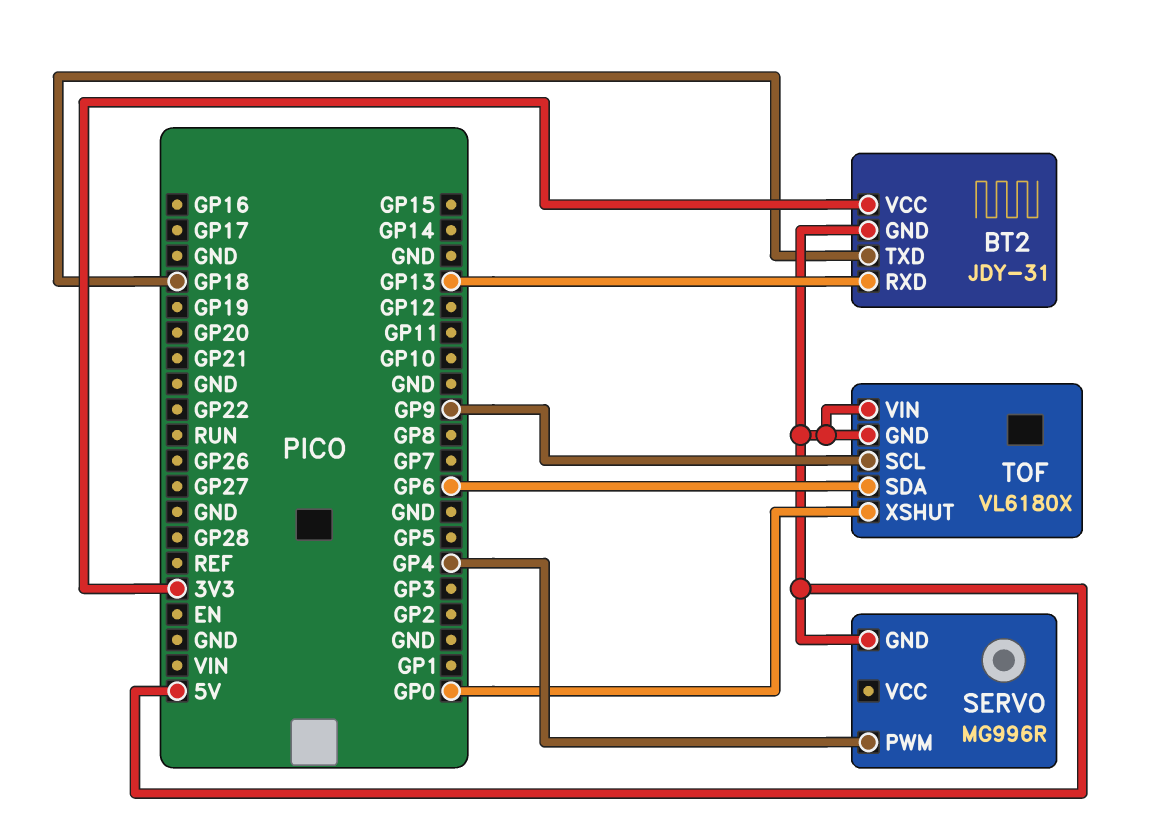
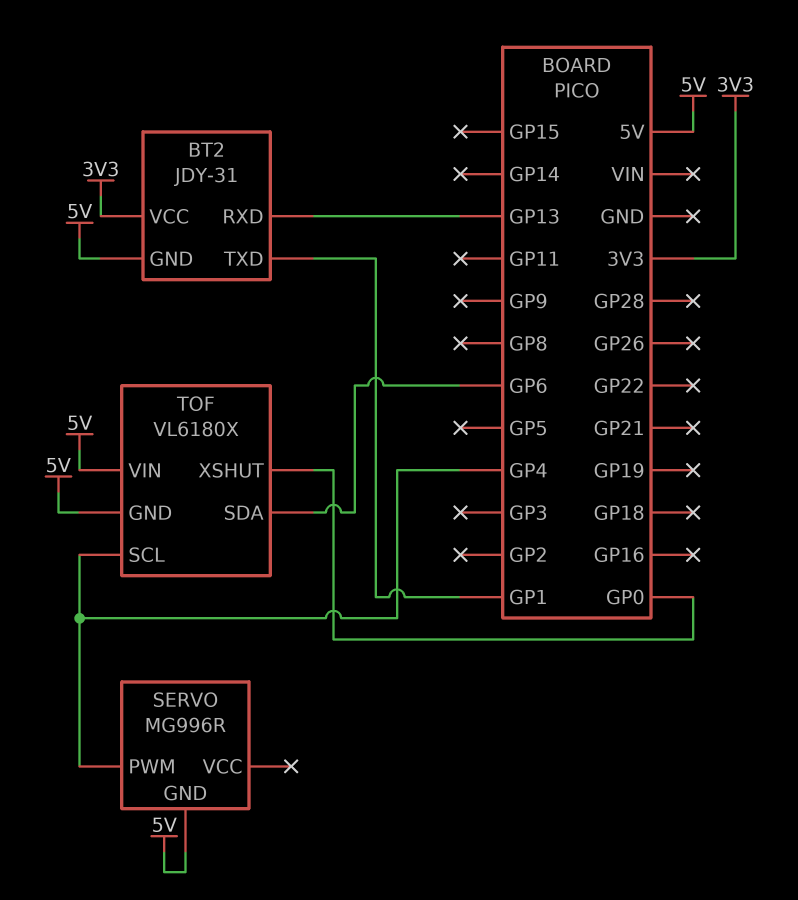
BT2 pin TXD: GP18 -> GP1
TOF pin SCL: GP9 -> GP4

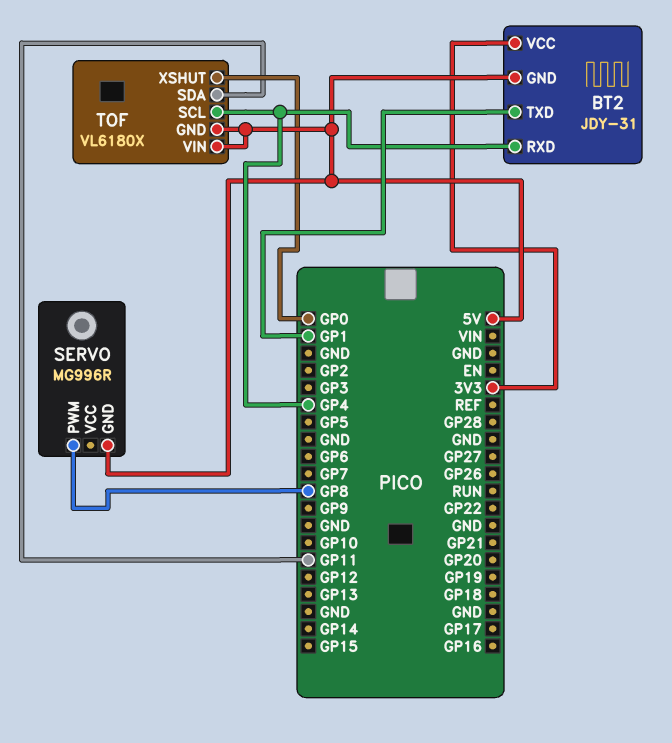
BT2 pin RXD: GP13 -> GP4
SERVO pin PWM: GP4 -> GP8
TOF pin SDA: GP6 -> GP11

